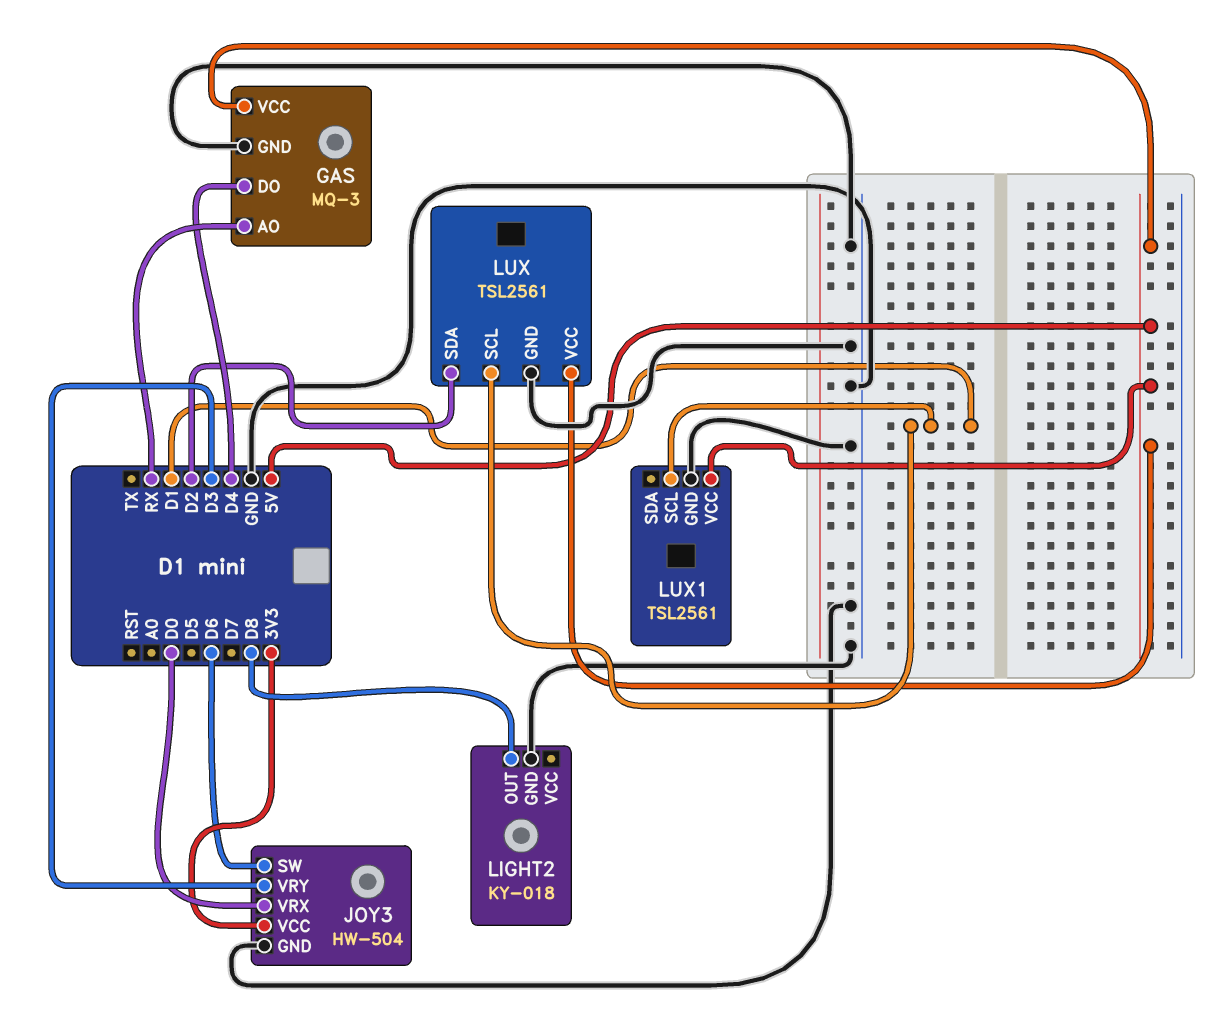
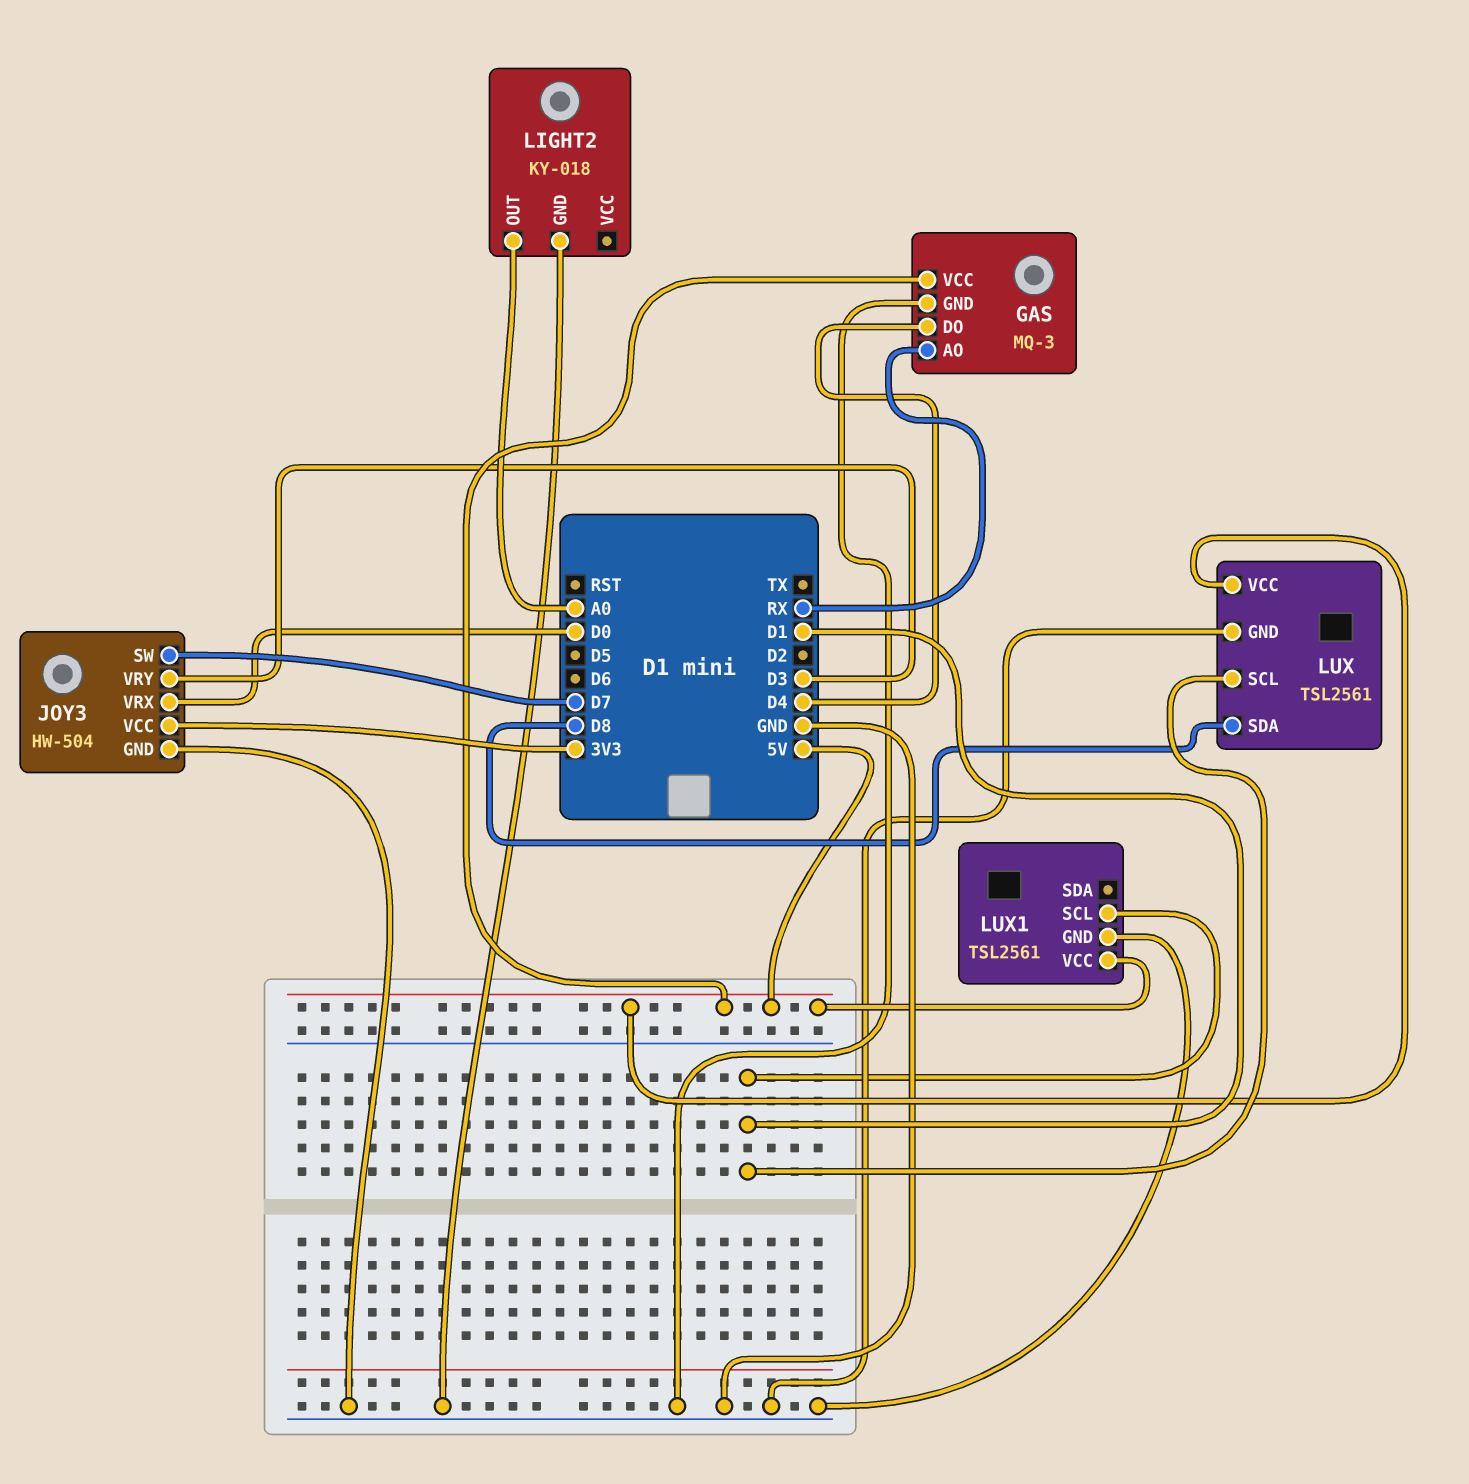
JOY3 pin SW: D6 -> D7
LIGHT2 pin OUT: D8 -> A0
LUX pin SDA: D2 -> D8

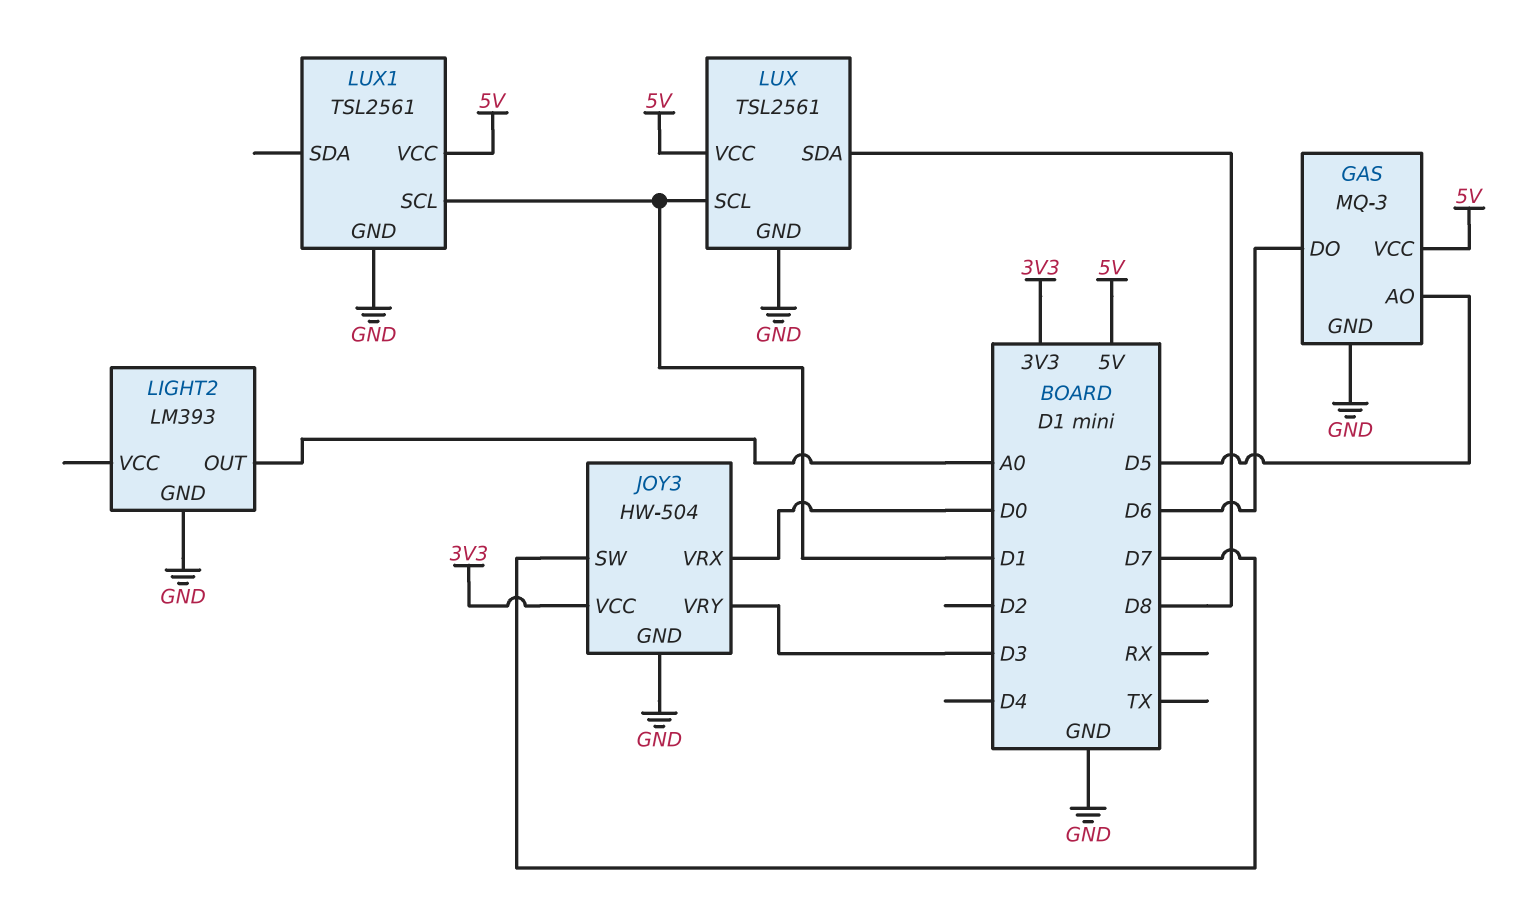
GAS pin AO: RX -> D5
GAS pin DO: D4 -> D6
LIGHT2: KY-018 -> LM393

